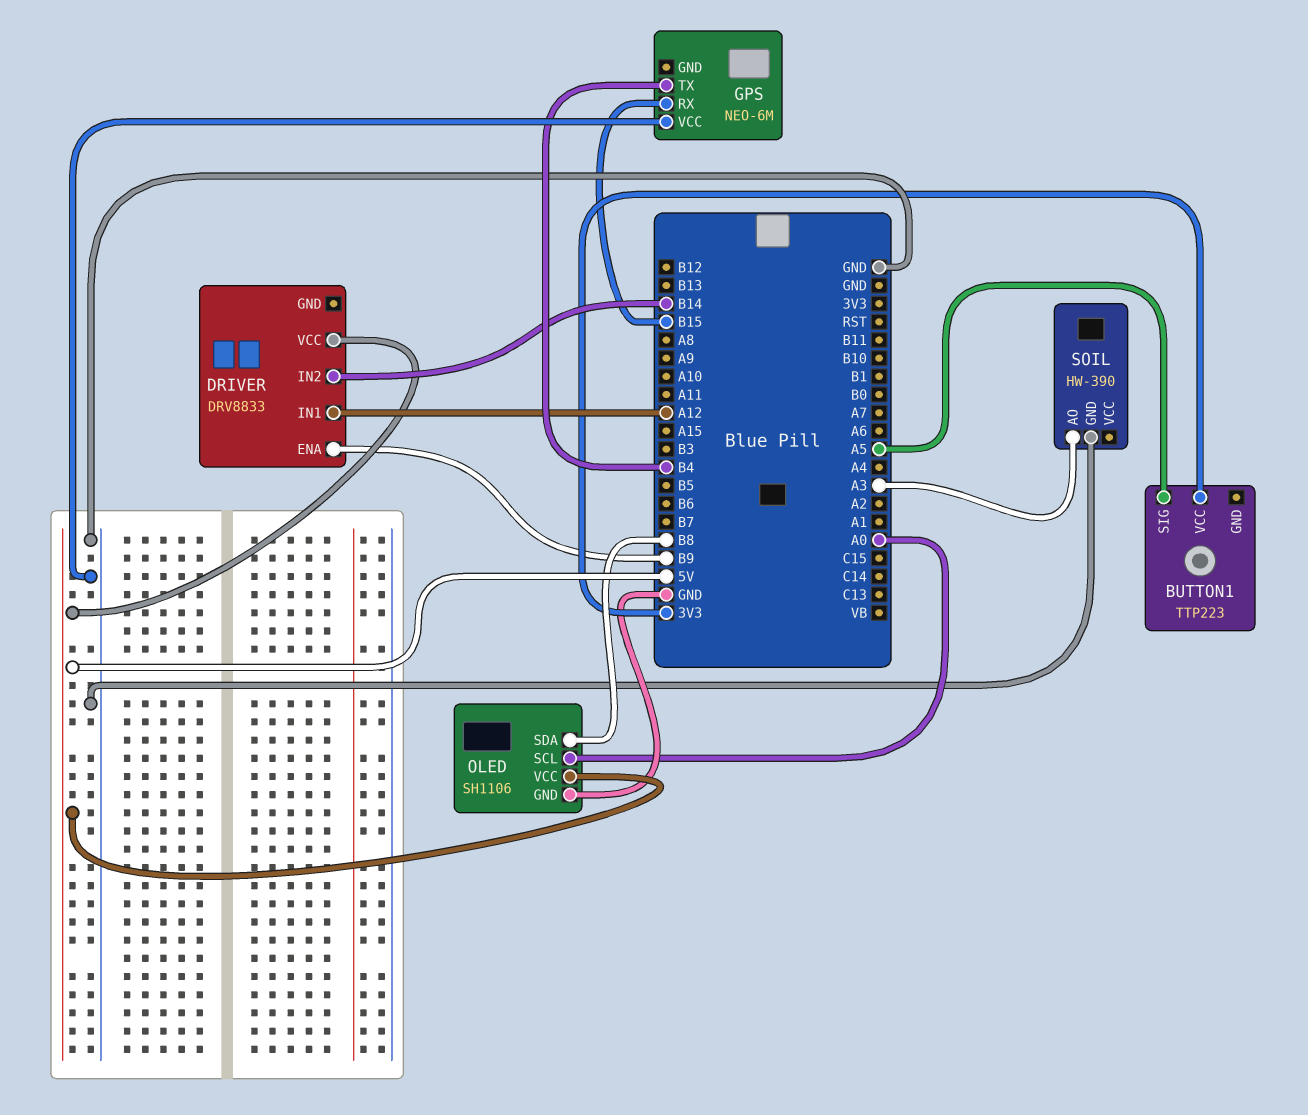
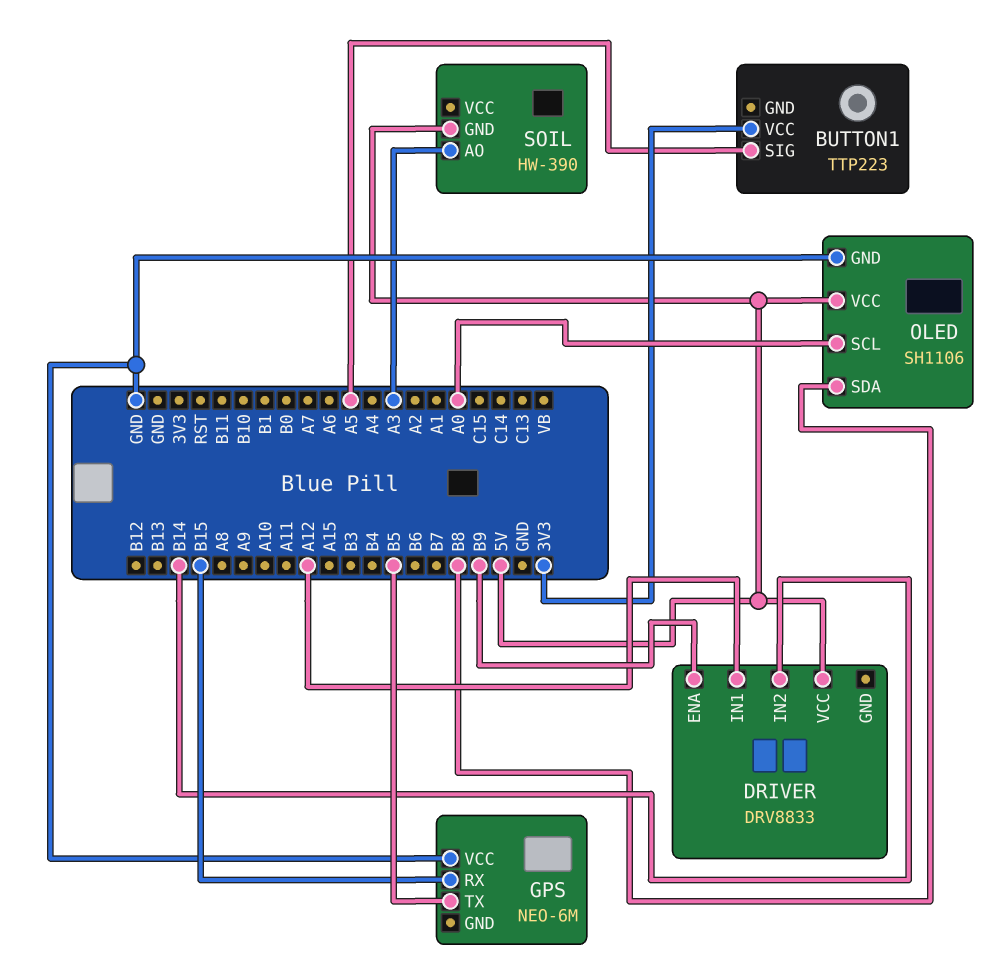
GPS pin TX: B4 -> B5
SOIL pin GND: GND -> 5V

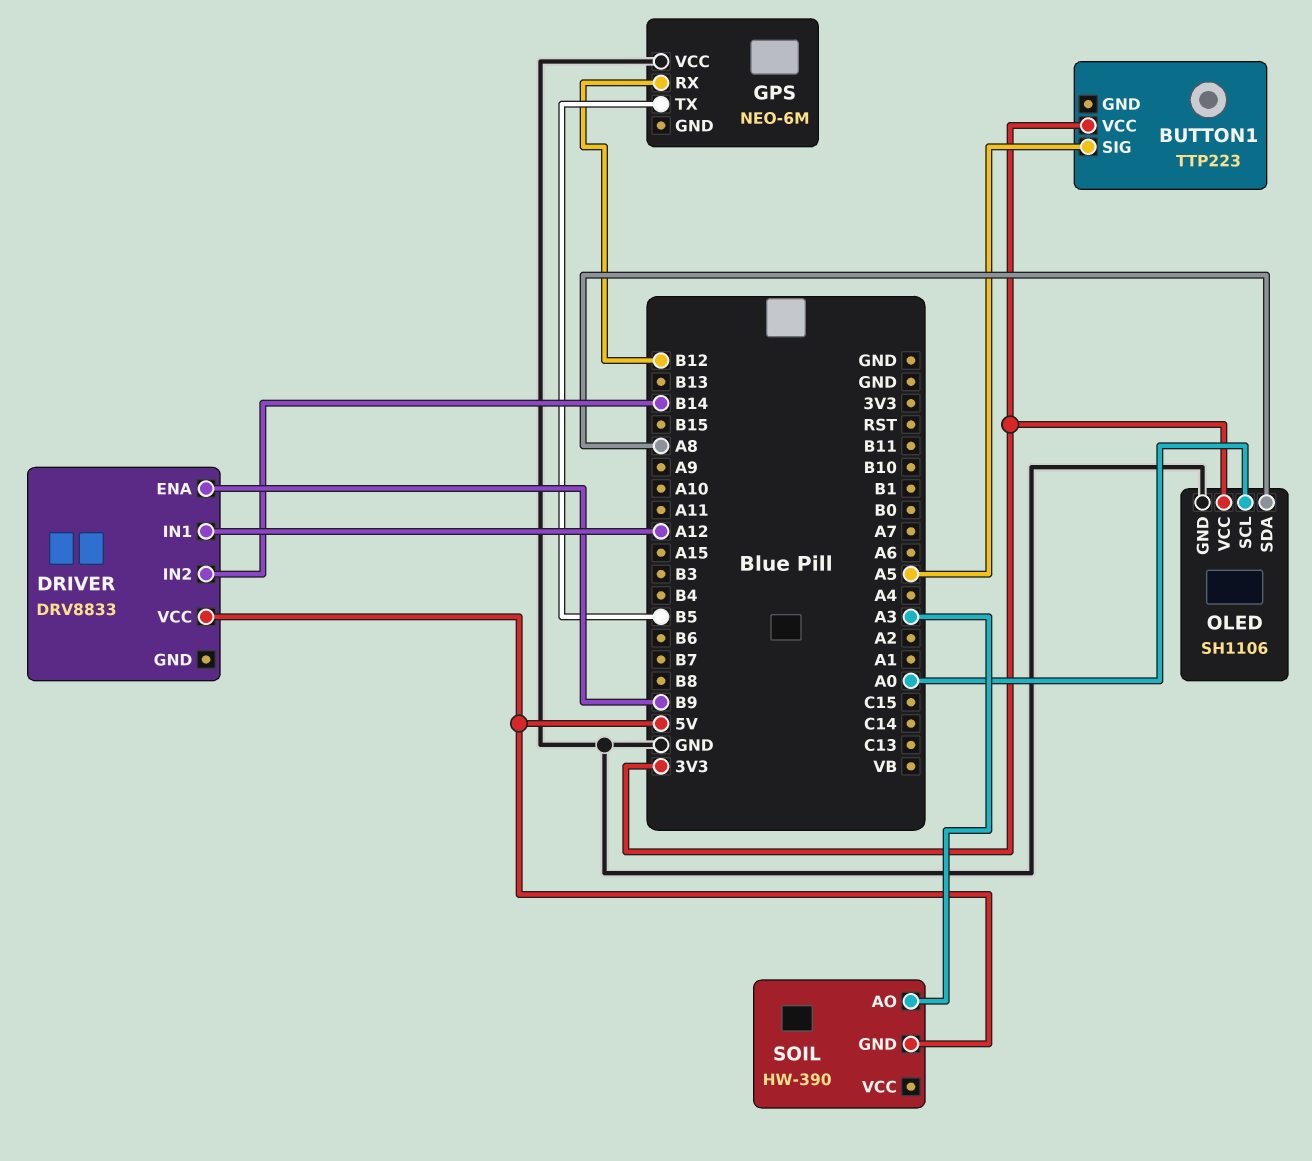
GPS pin RX: B15 -> B12
OLED pin SDA: B8 -> A8
OLED pin VCC: 5V -> 3V3

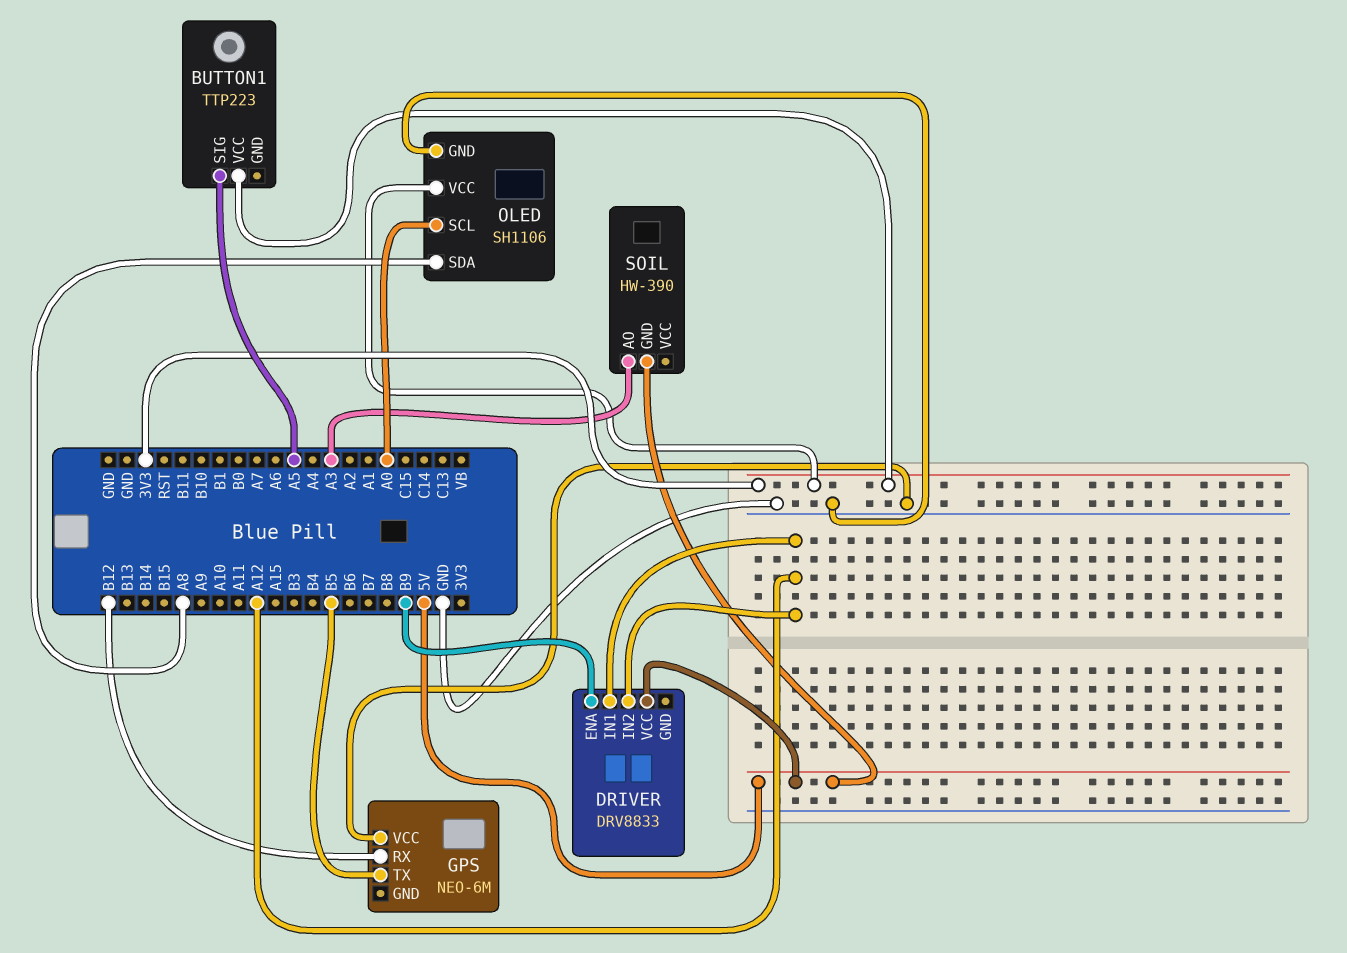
DRIVER pin IN2: B14 -> A12

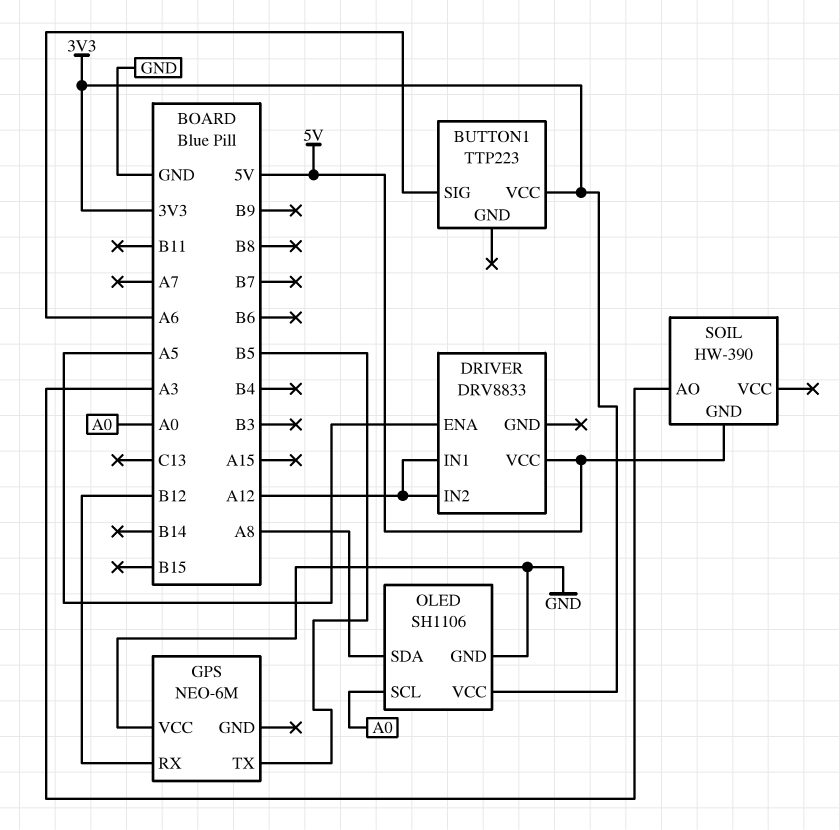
BUTTON1 pin SIG: A5 -> A6
DRIVER pin ENA: B9 -> A5

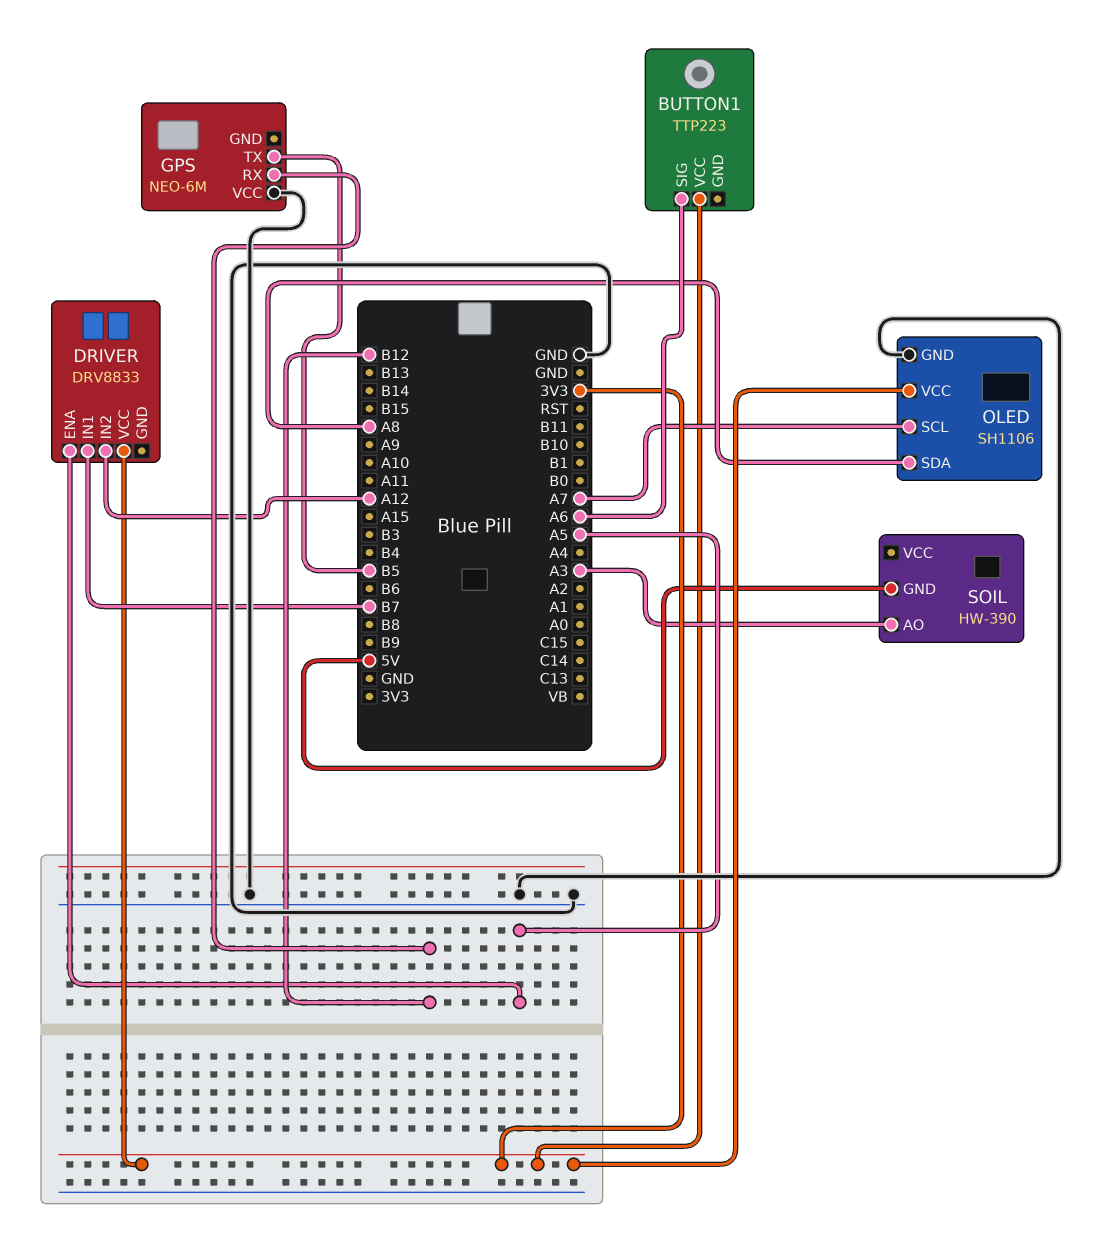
DRIVER pin IN1: A12 -> B7
DRIVER pin VCC: 5V -> 3V3
OLED pin SCL: A0 -> A7

